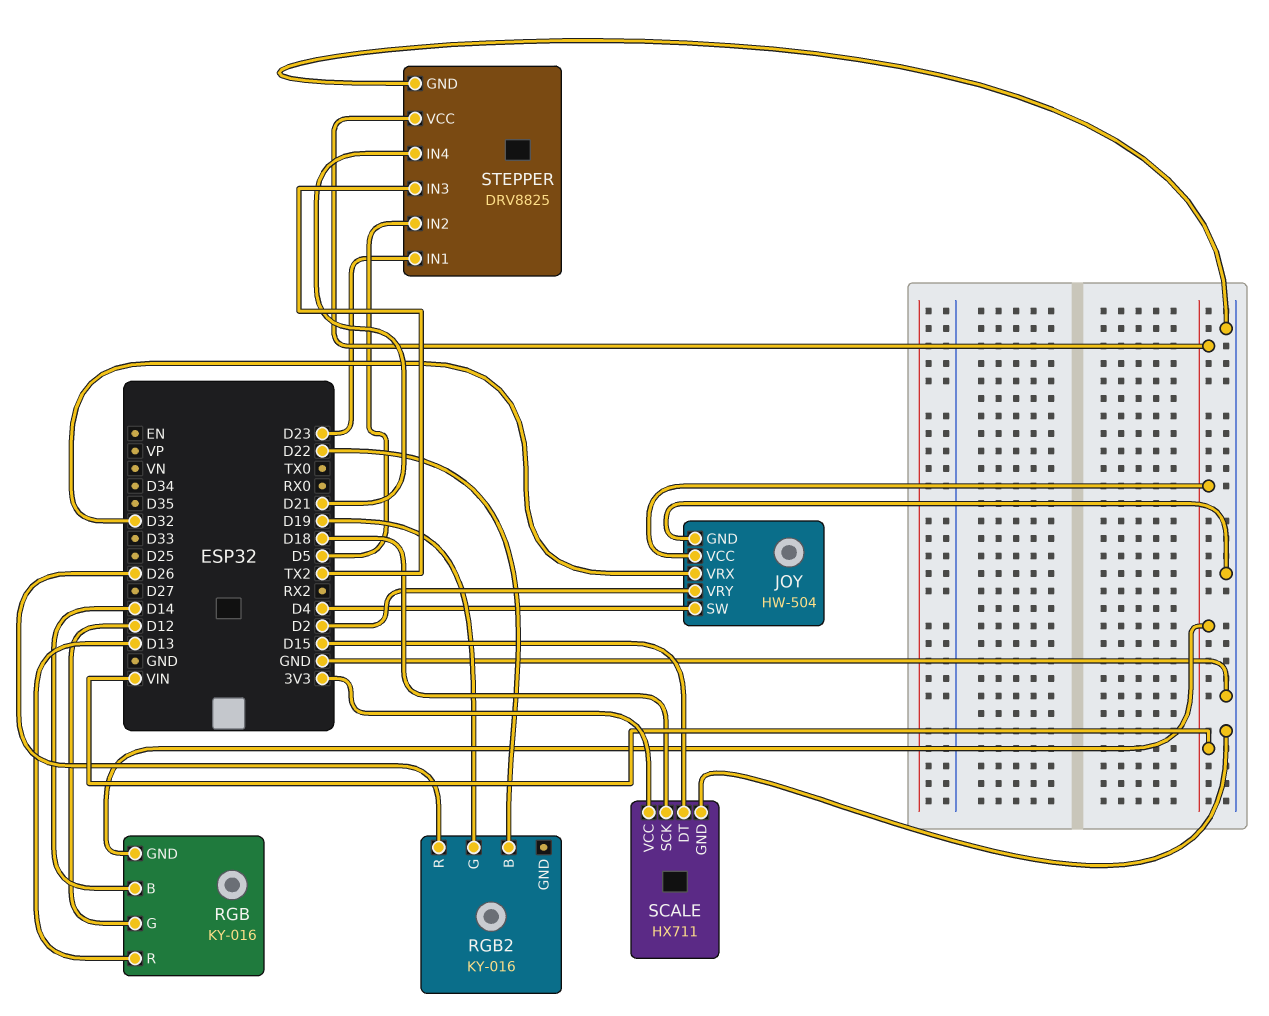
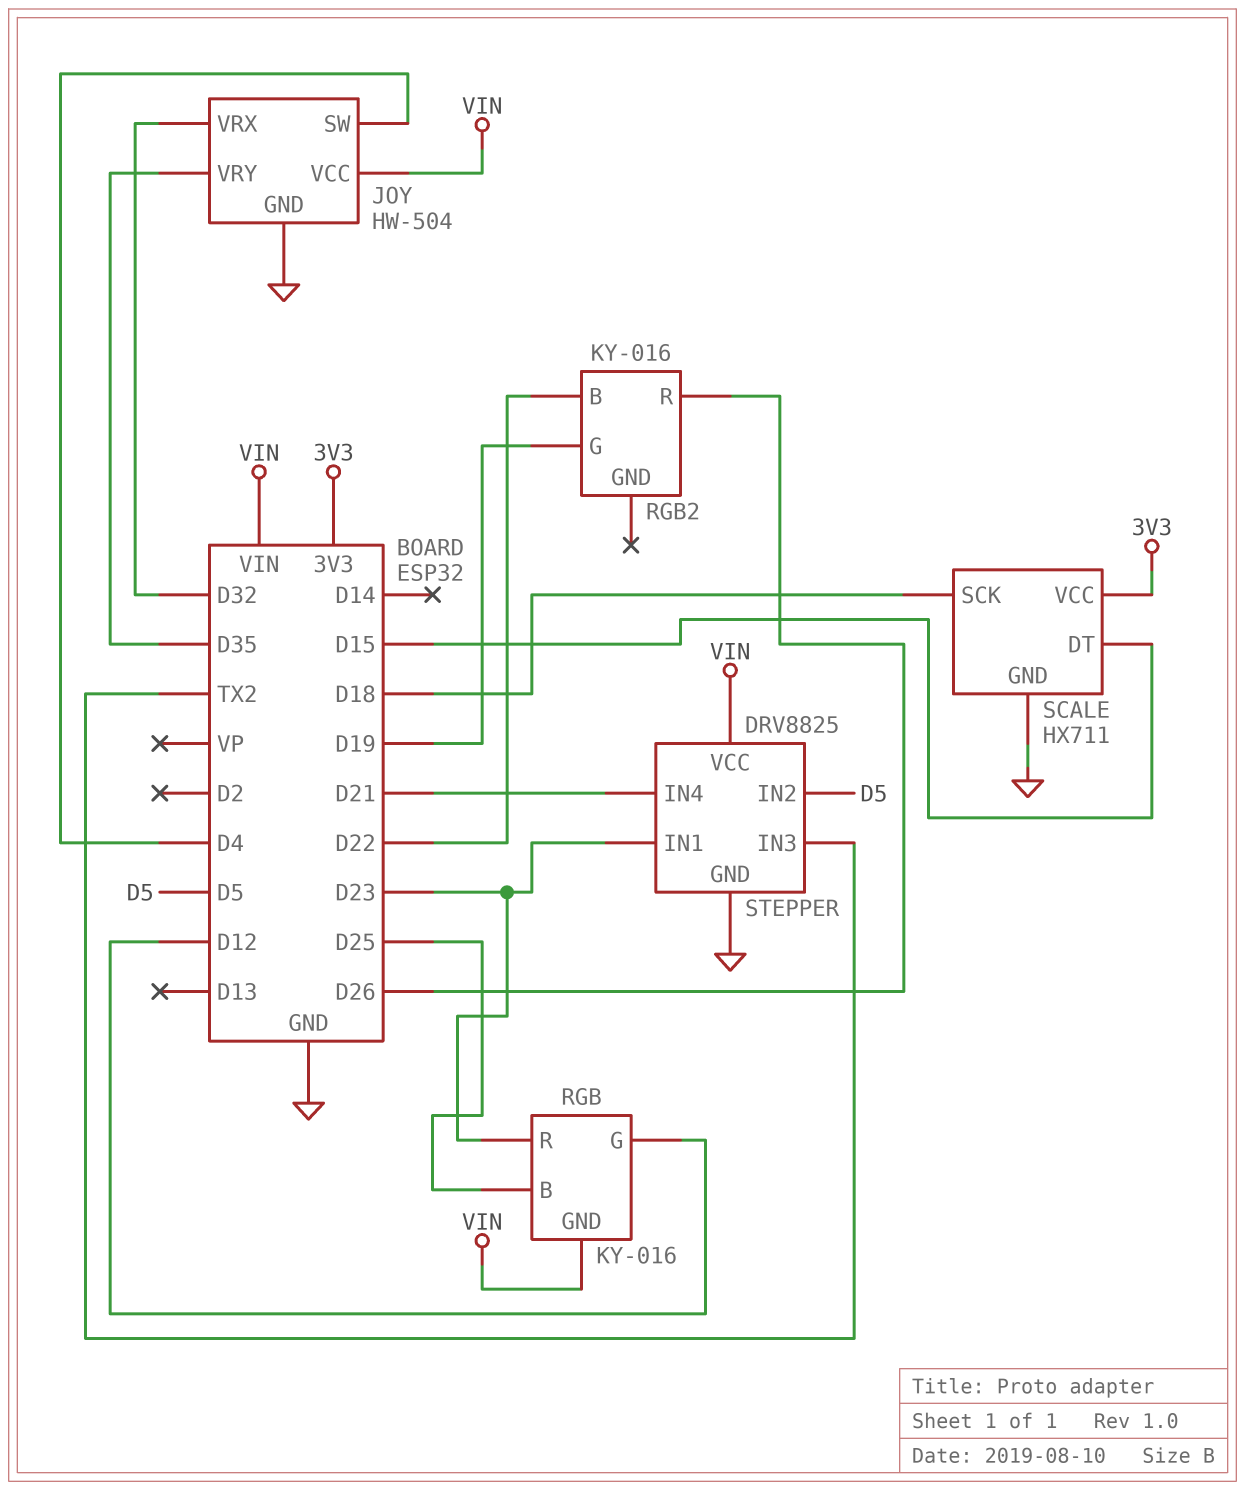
JOY pin VRY: D2 -> D35
RGB pin B: D14 -> D25
RGB pin R: D13 -> D23

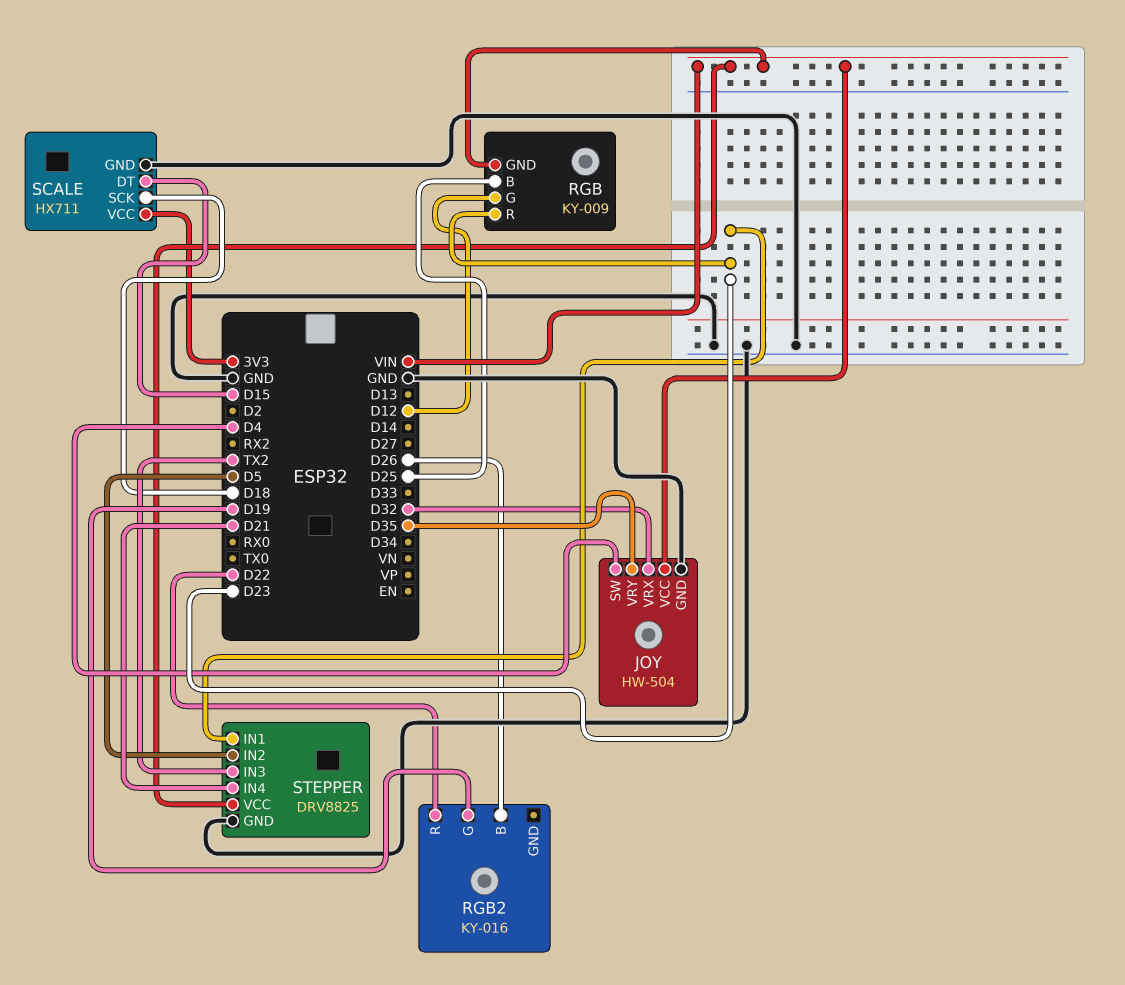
RGB: KY-016 -> KY-009
RGB2 pin B: D22 -> D26
RGB2 pin R: D26 -> D22

